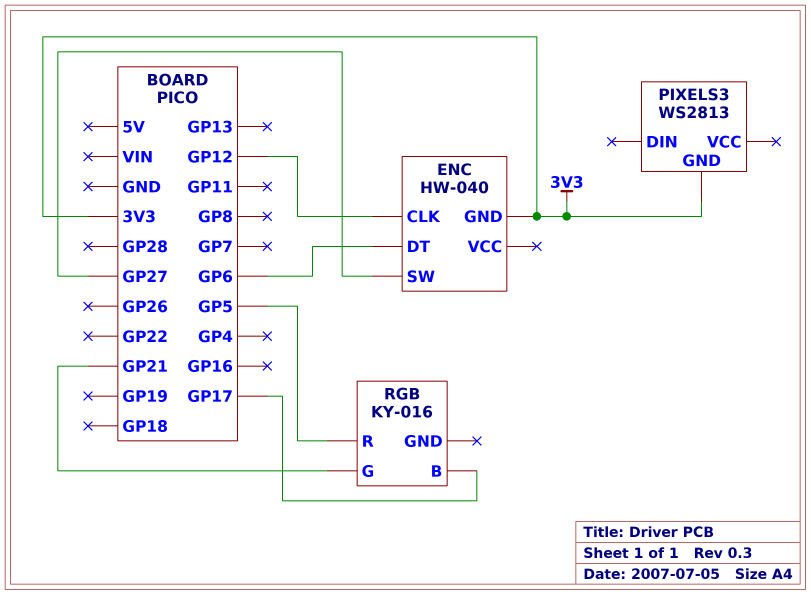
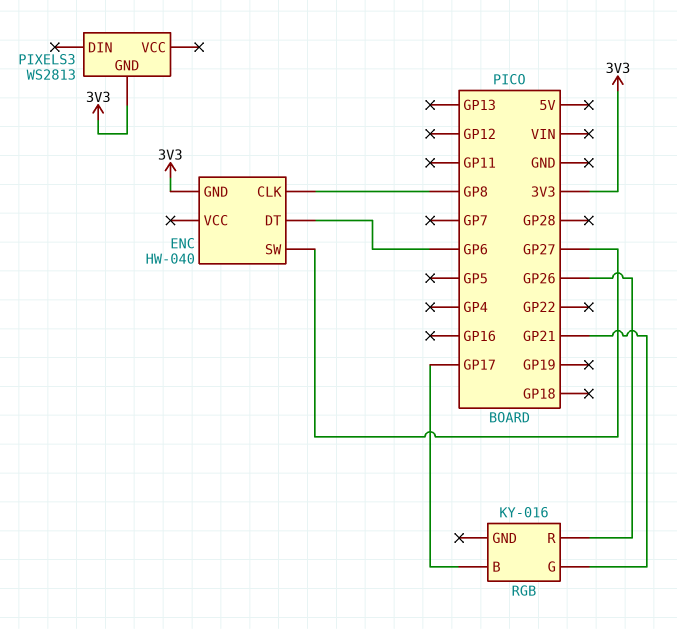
ENC pin CLK: GP12 -> GP8
RGB pin R: GP5 -> GP26

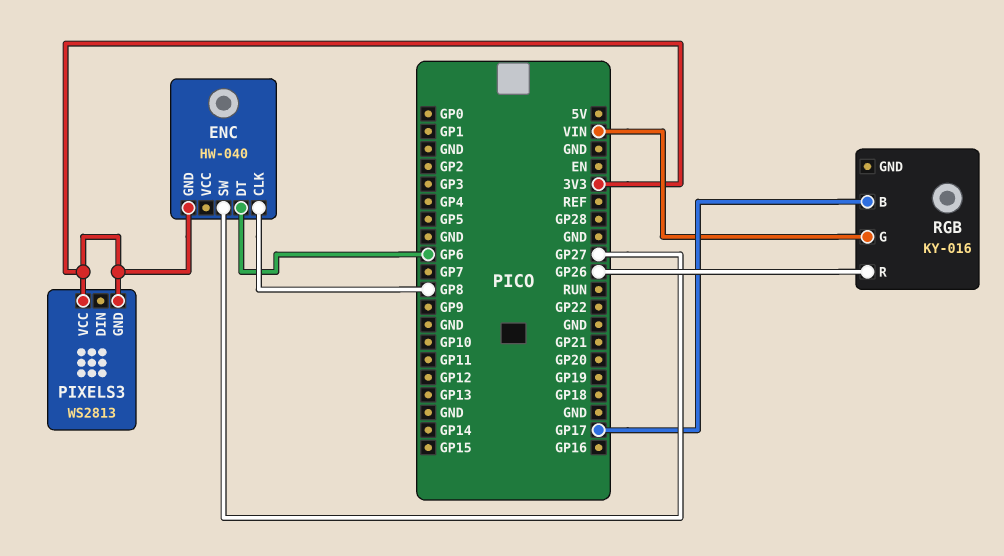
PIXELS3 pin VCC: none -> 3V3
RGB pin G: GP21 -> VIN

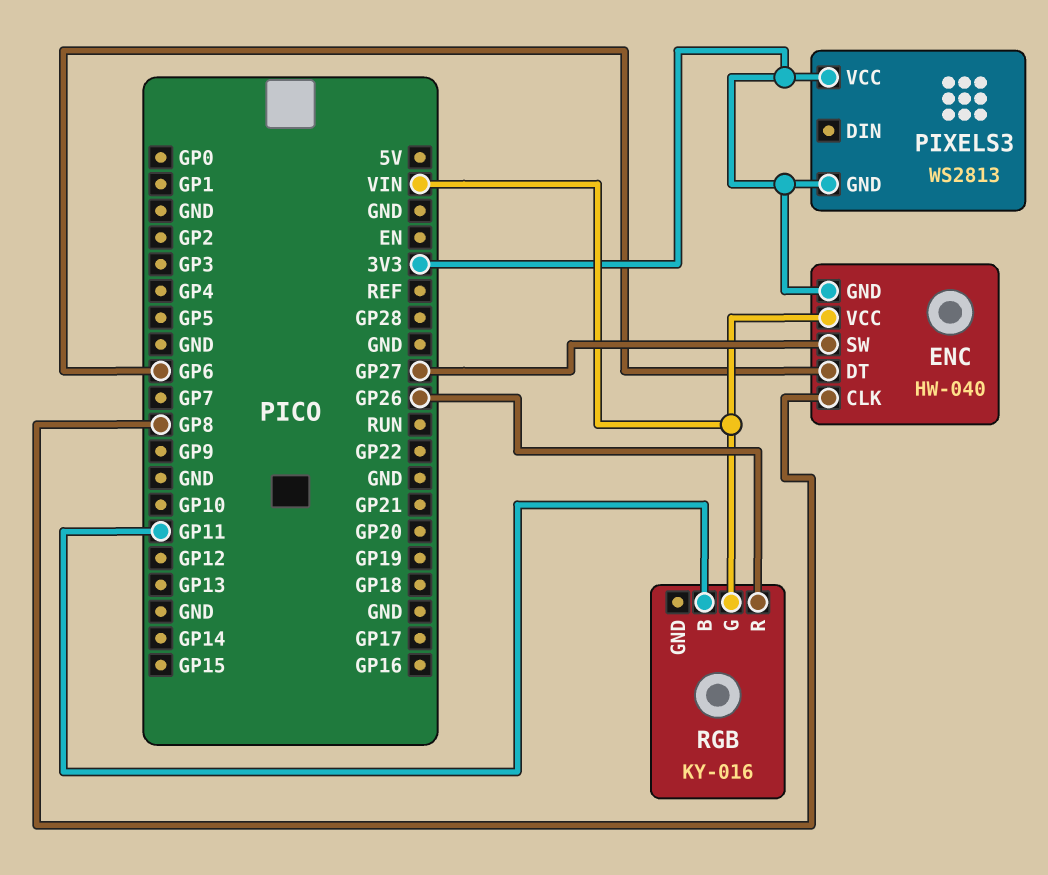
ENC pin VCC: none -> VIN
RGB pin B: GP17 -> GP11

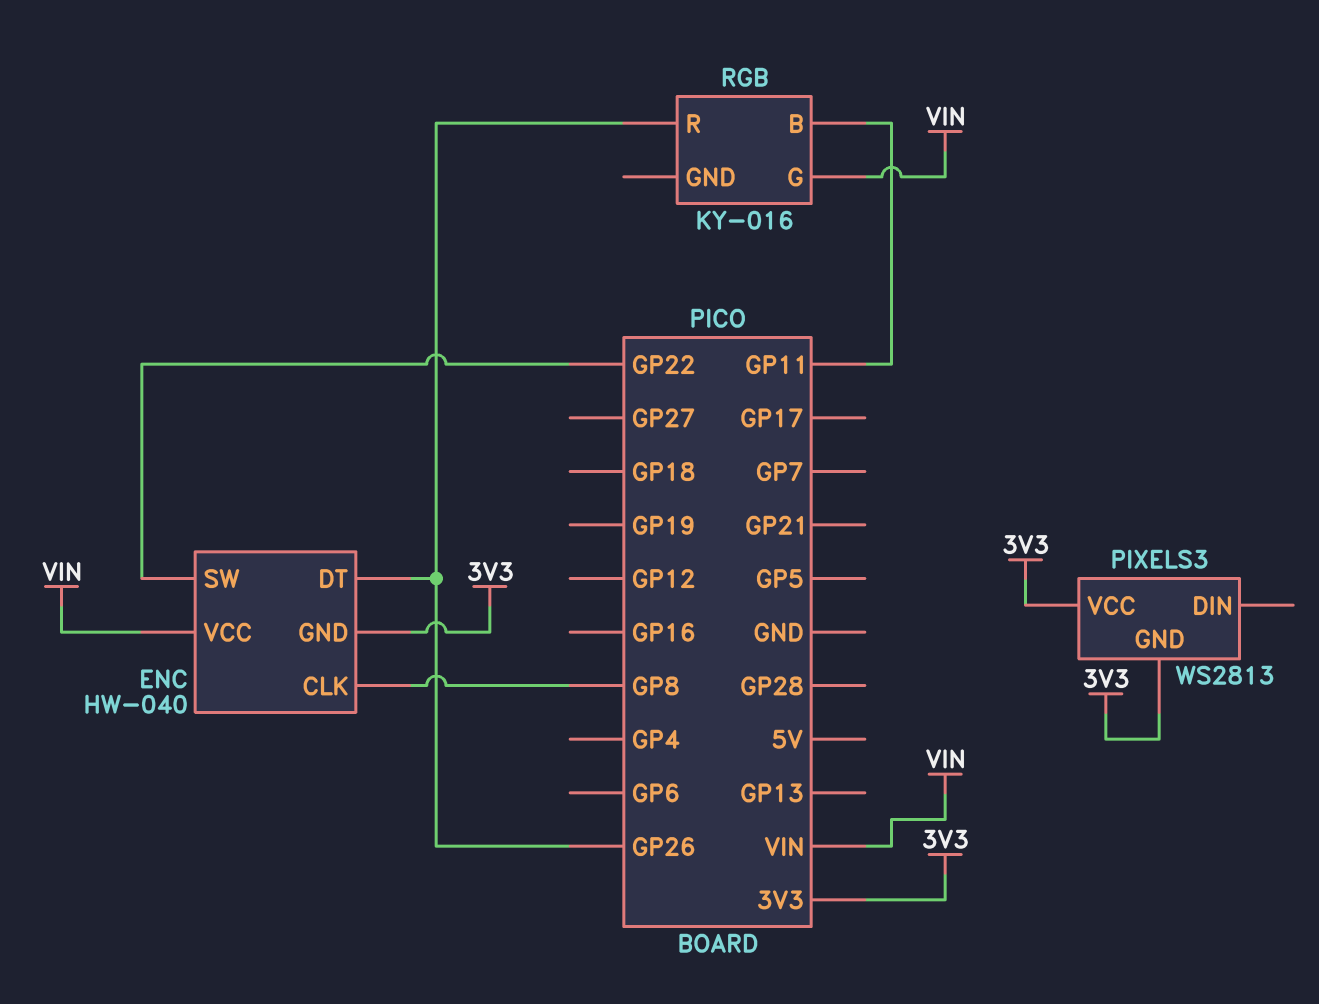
ENC pin DT: GP6 -> GP26
ENC pin SW: GP27 -> GP22

